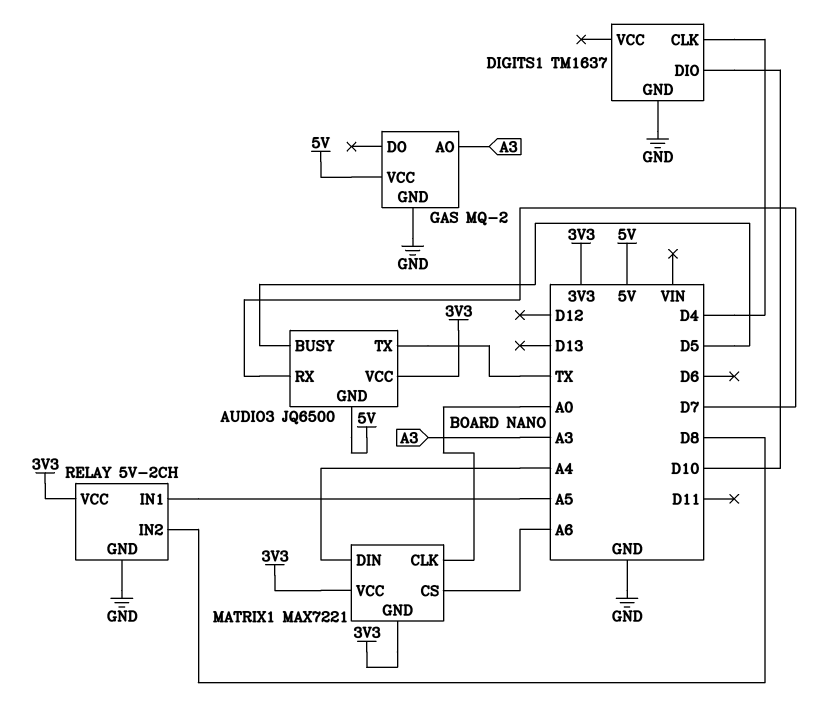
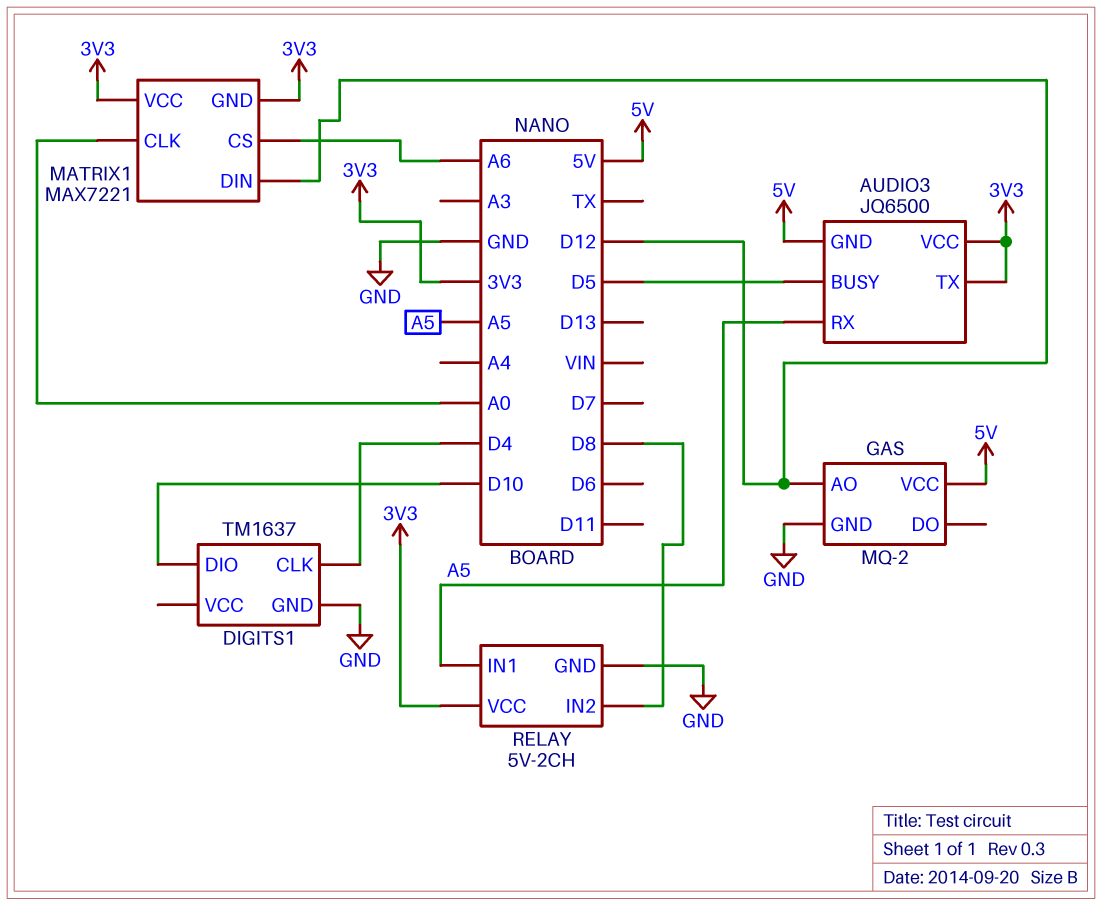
AUDIO3 pin RX: D7 -> A5
AUDIO3 pin TX: TX -> 3V3
GAS pin AO: A3 -> D12
MATRIX1 pin DIN: A4 -> D12

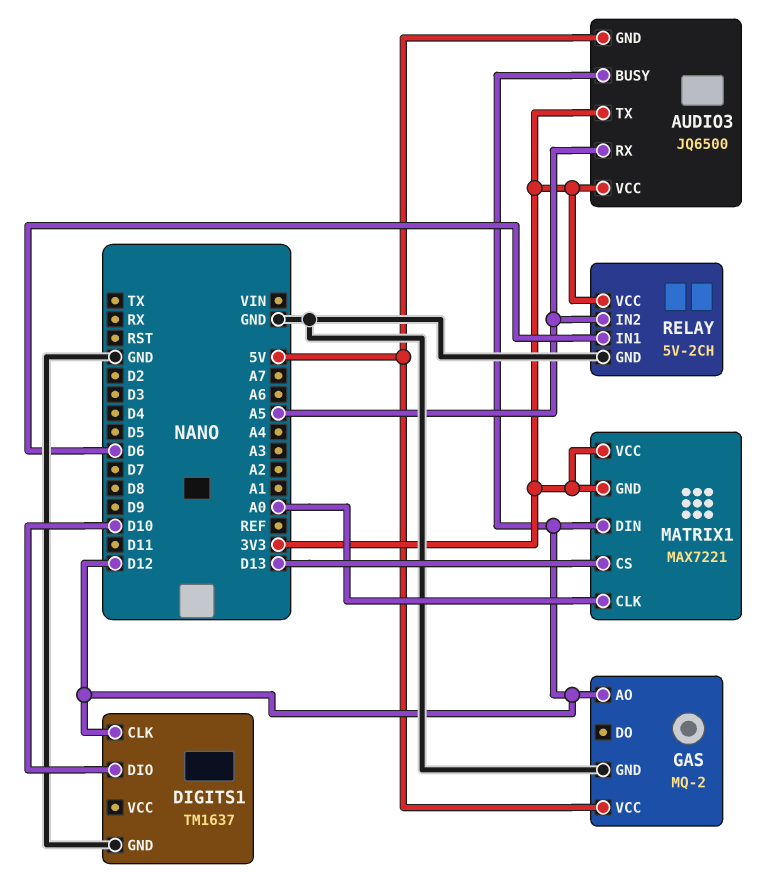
AUDIO3 pin BUSY: D5 -> D12
DIGITS1 pin CLK: D4 -> D12
MATRIX1 pin CS: A6 -> D13
RELAY pin IN1: A5 -> D6
RELAY pin IN2: D8 -> A5

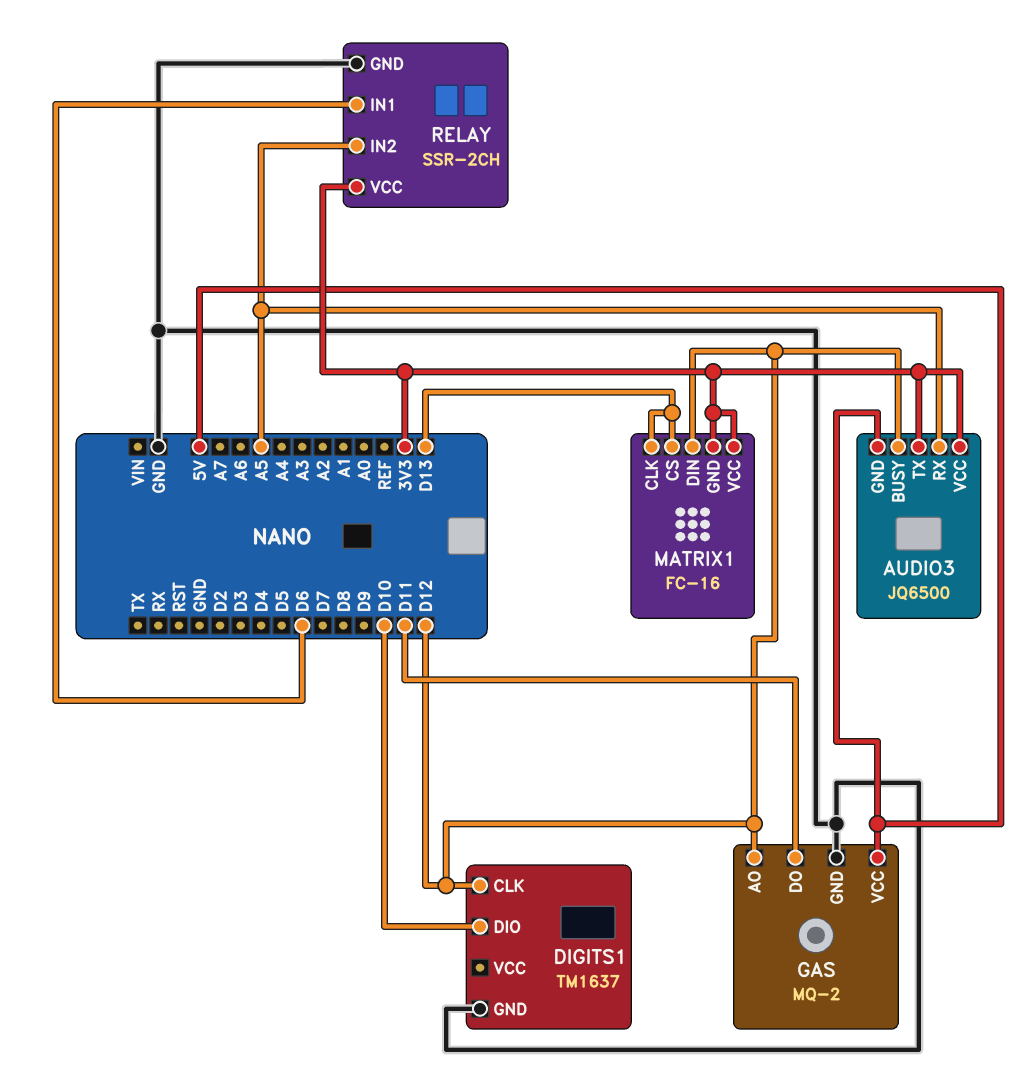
GAS pin DO: none -> D11
MATRIX1: MAX7221 -> FC-16
MATRIX1 pin CLK: A0 -> D13
RELAY: 5V-2CH -> SSR-2CH

